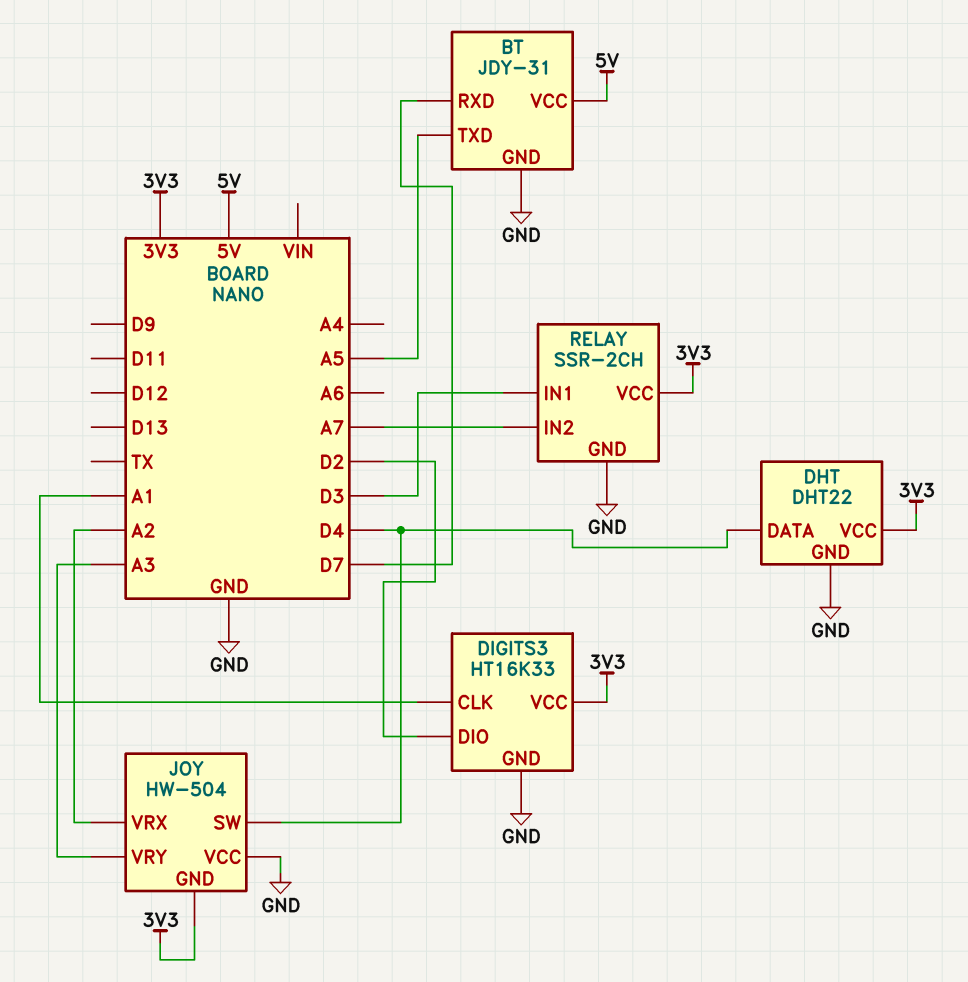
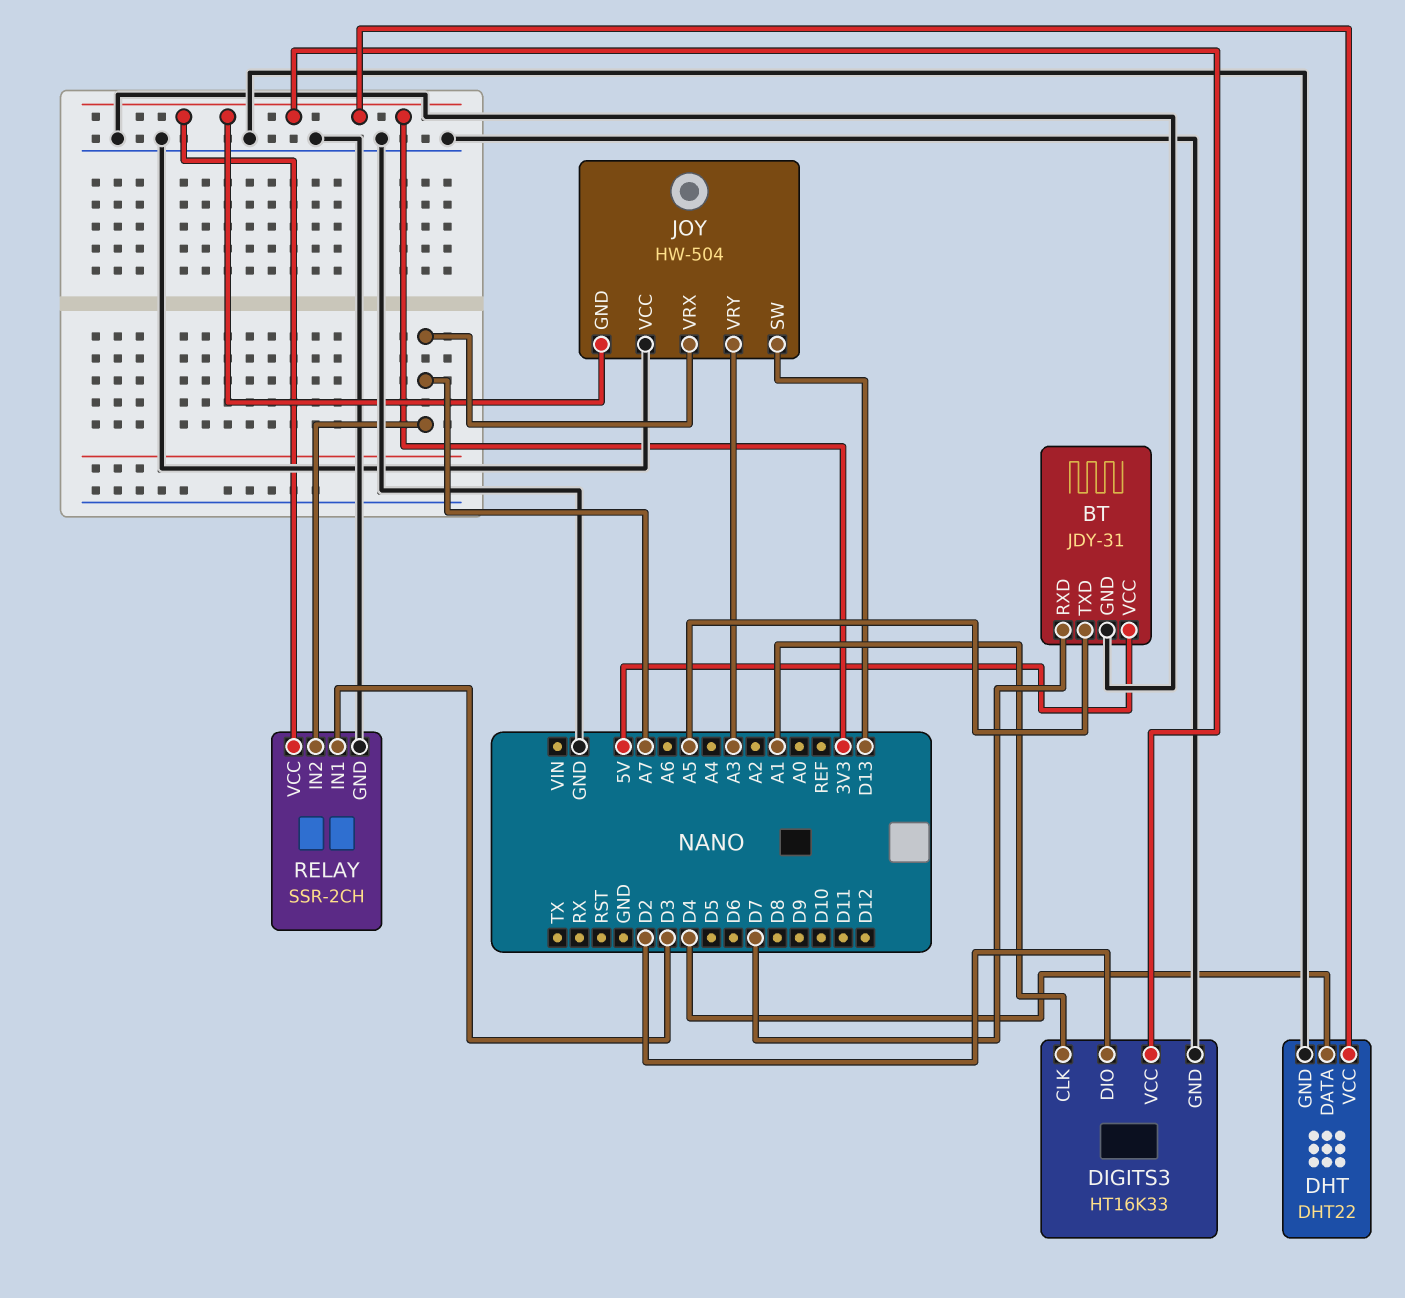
JOY pin SW: D4 -> D13
JOY pin VRX: A2 -> A7

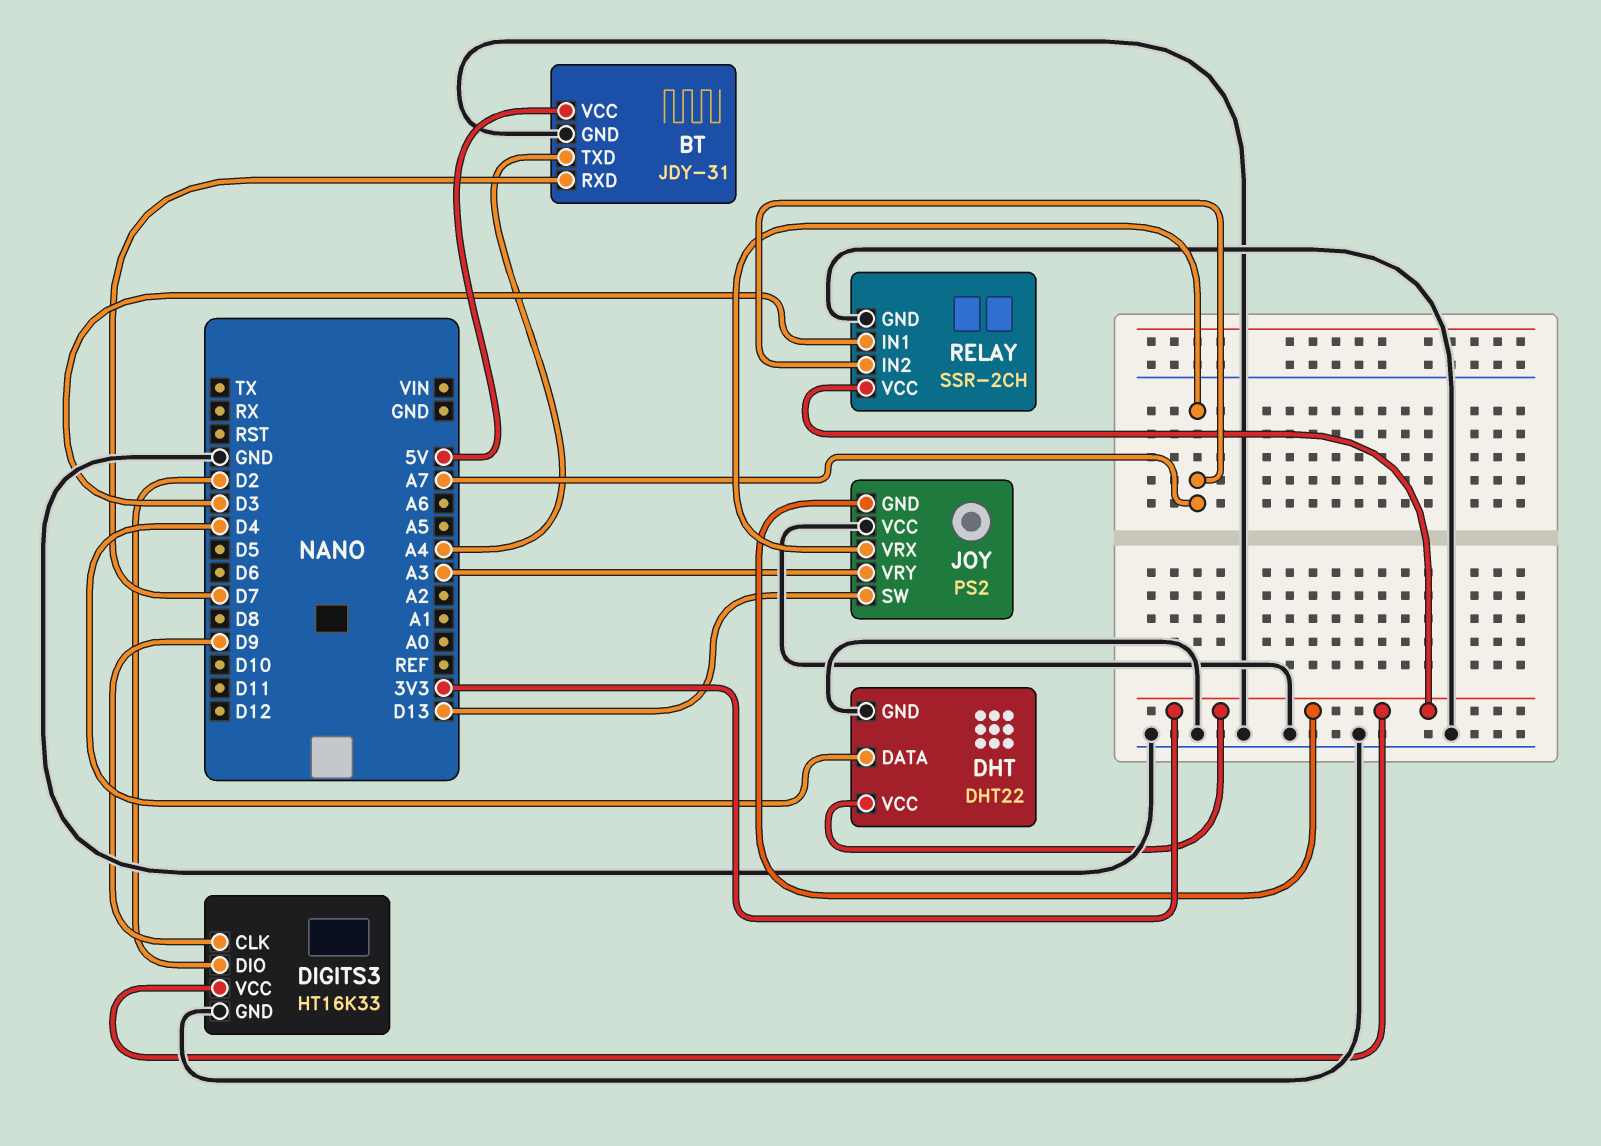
BT pin TXD: A5 -> A4
DIGITS3 pin CLK: A1 -> D9
JOY: HW-504 -> PS2

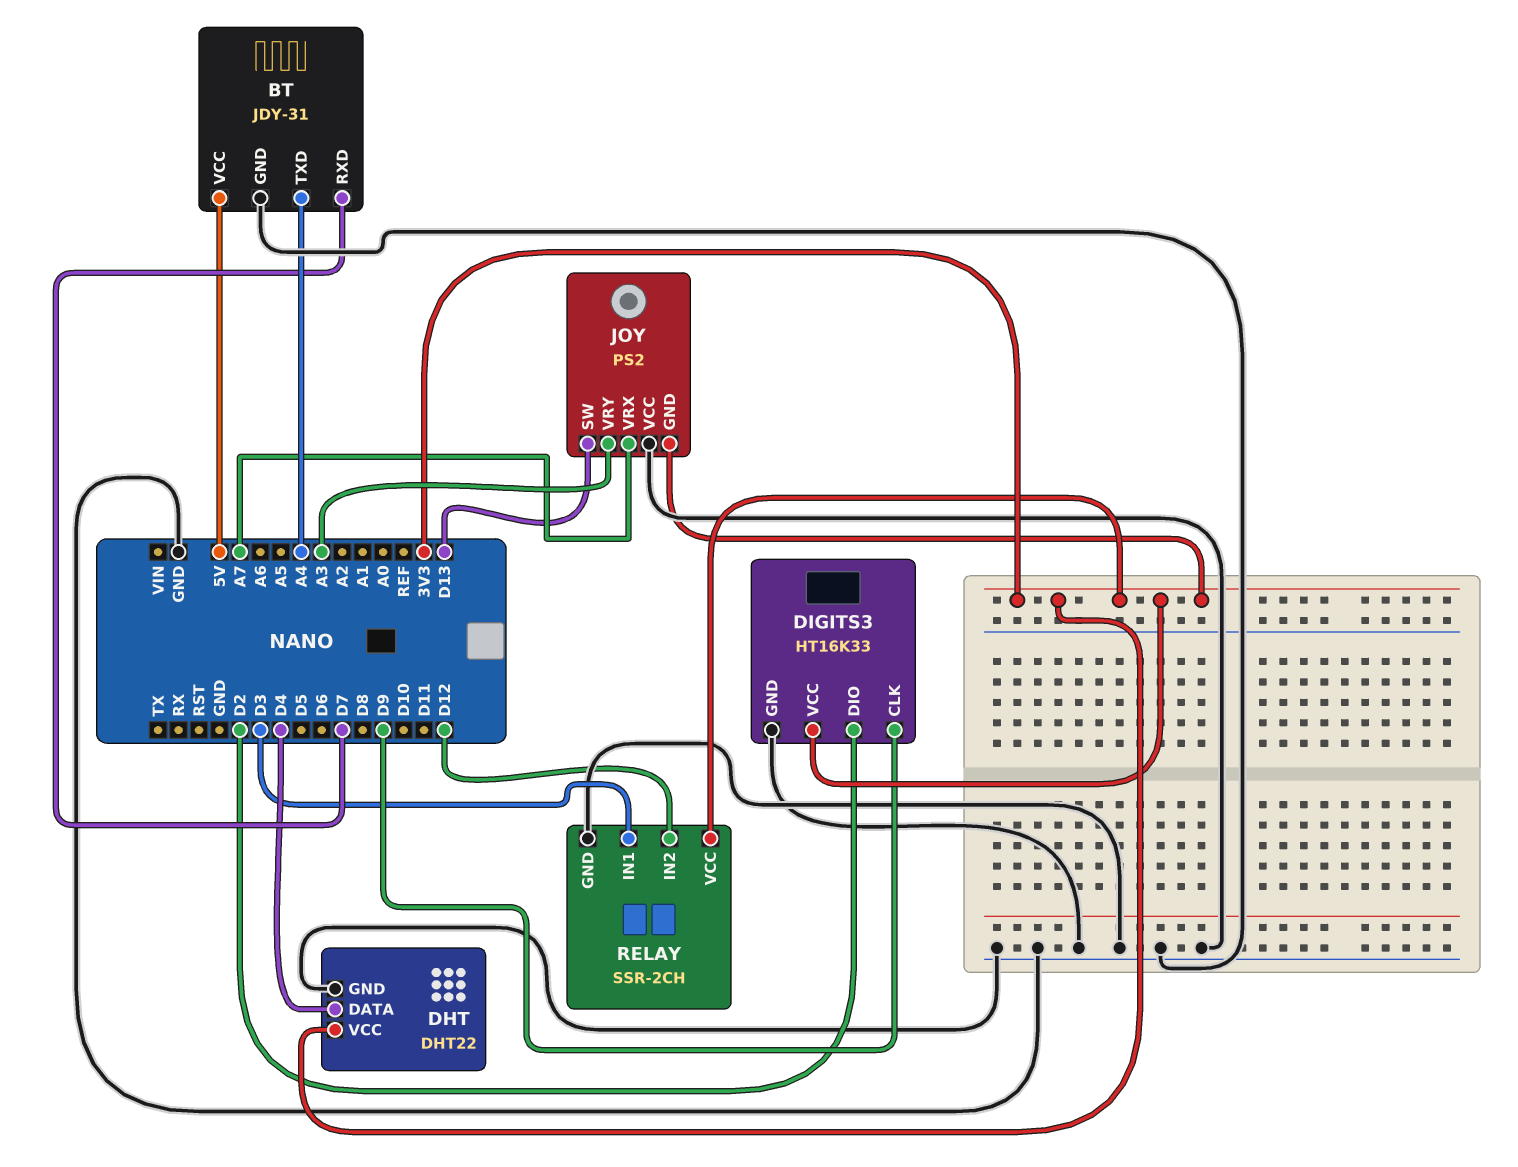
RELAY pin IN2: A7 -> D12

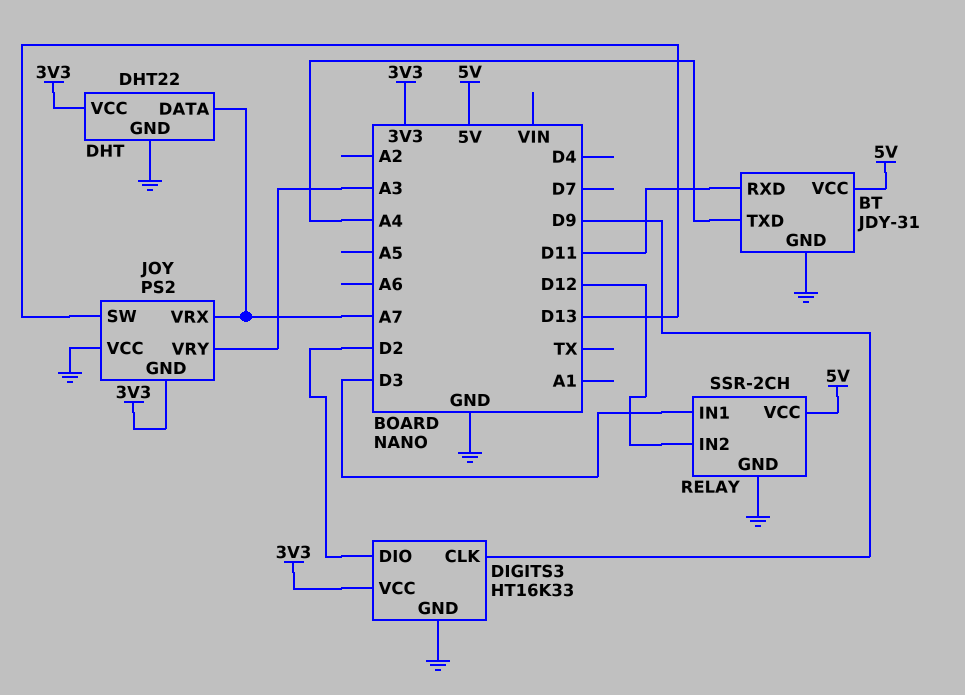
BT pin RXD: D7 -> D11
DHT pin DATA: D4 -> A7
RELAY pin VCC: 3V3 -> 5V

